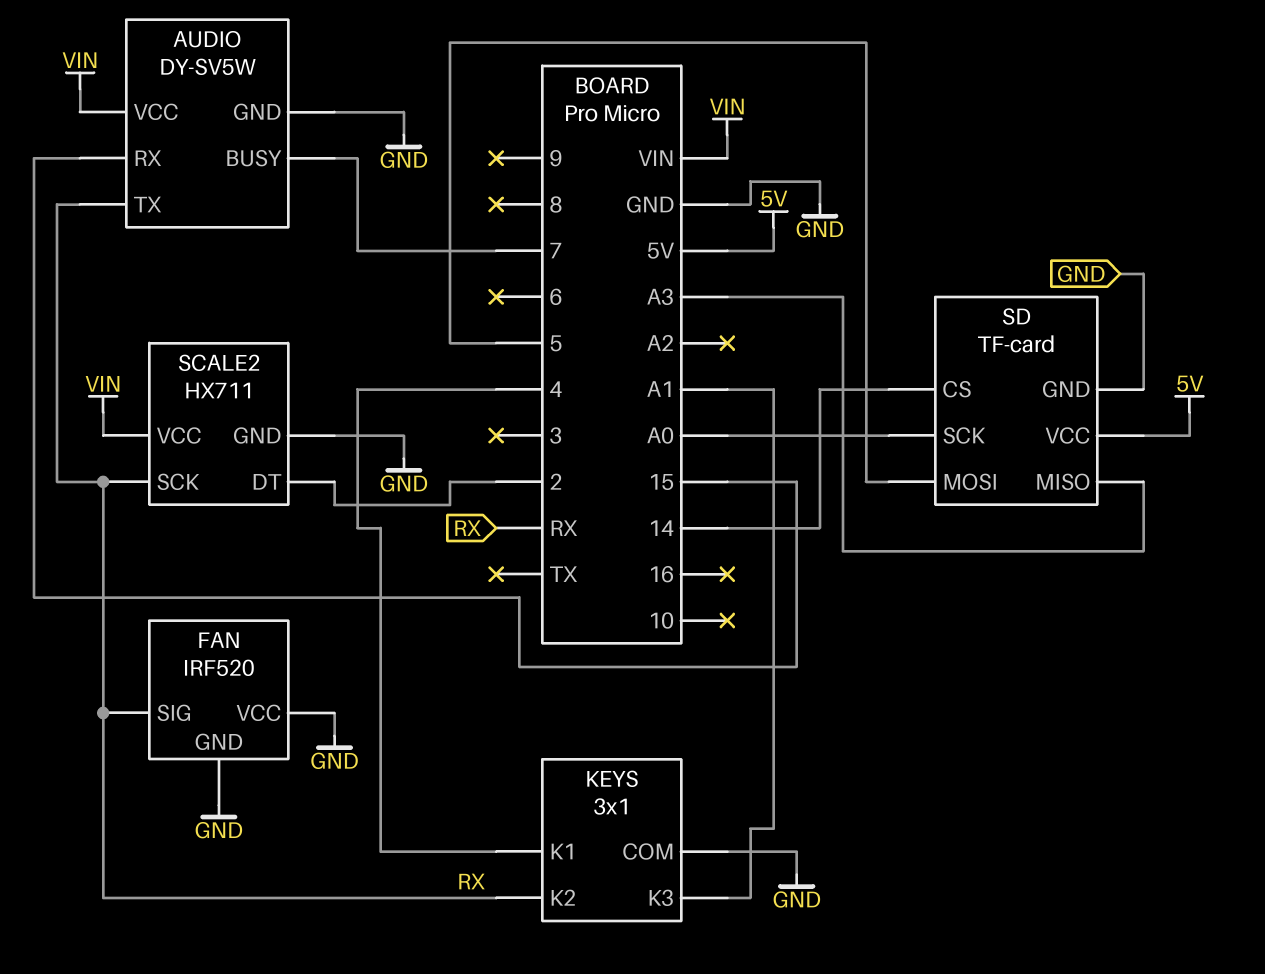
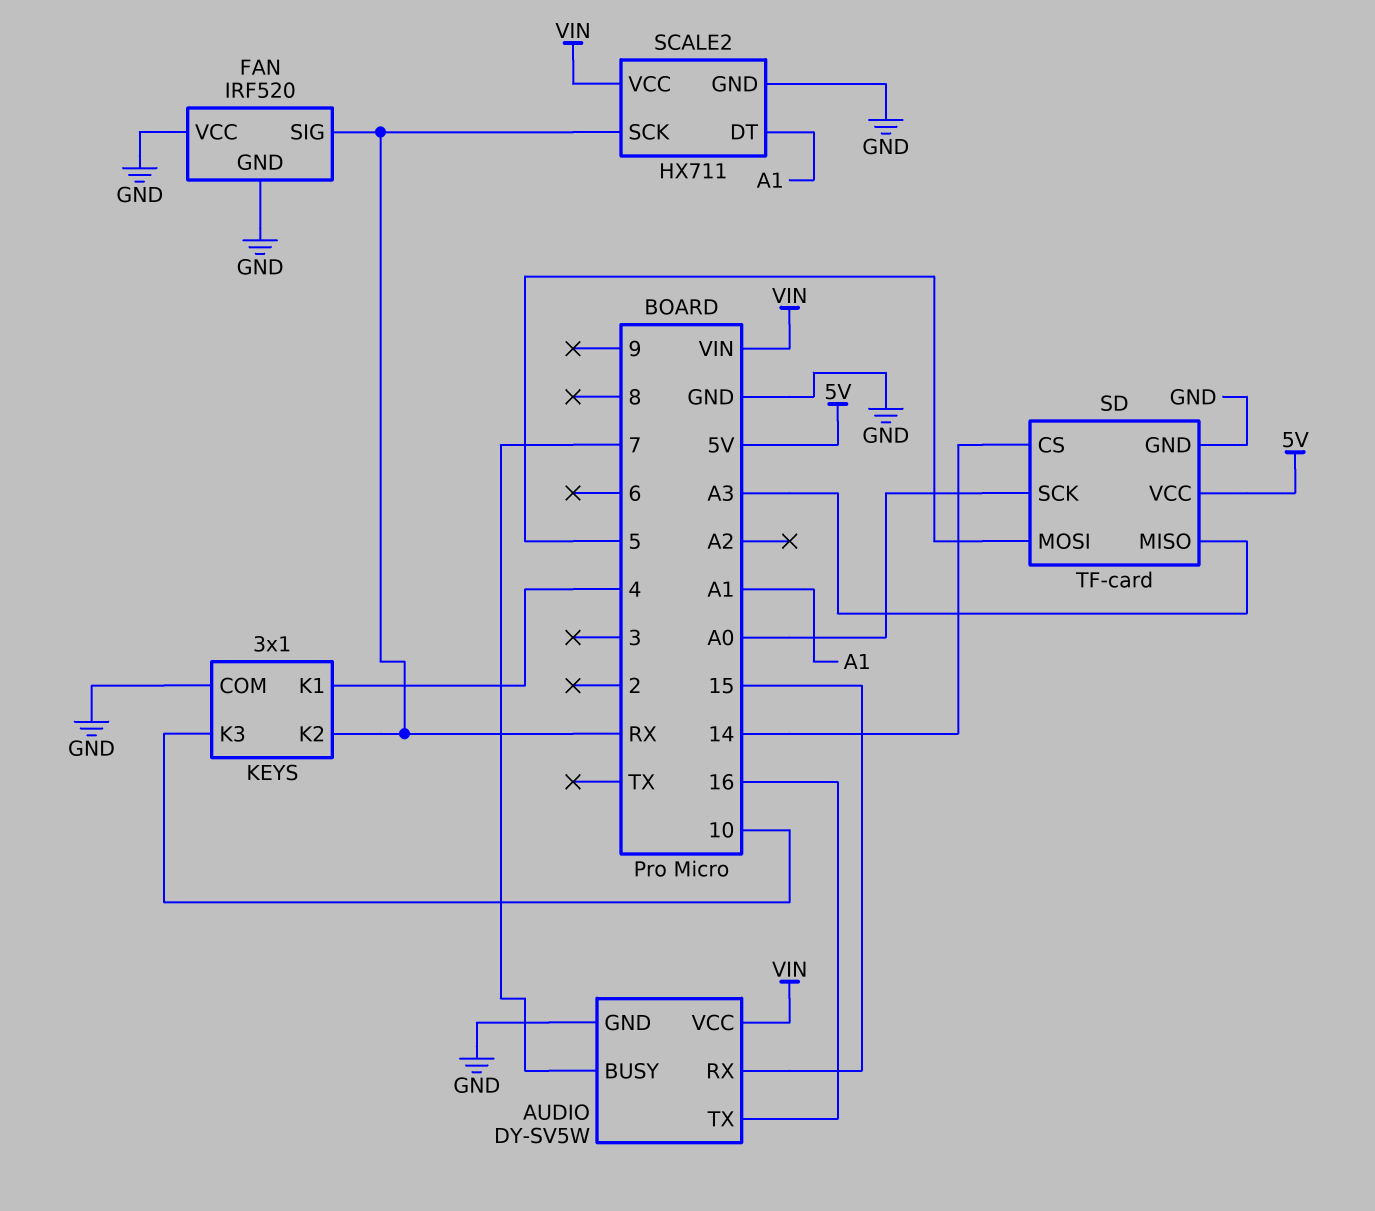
AUDIO pin TX: RX -> 16
KEYS pin K3: A1 -> 10
SCALE2 pin DT: 2 -> A1

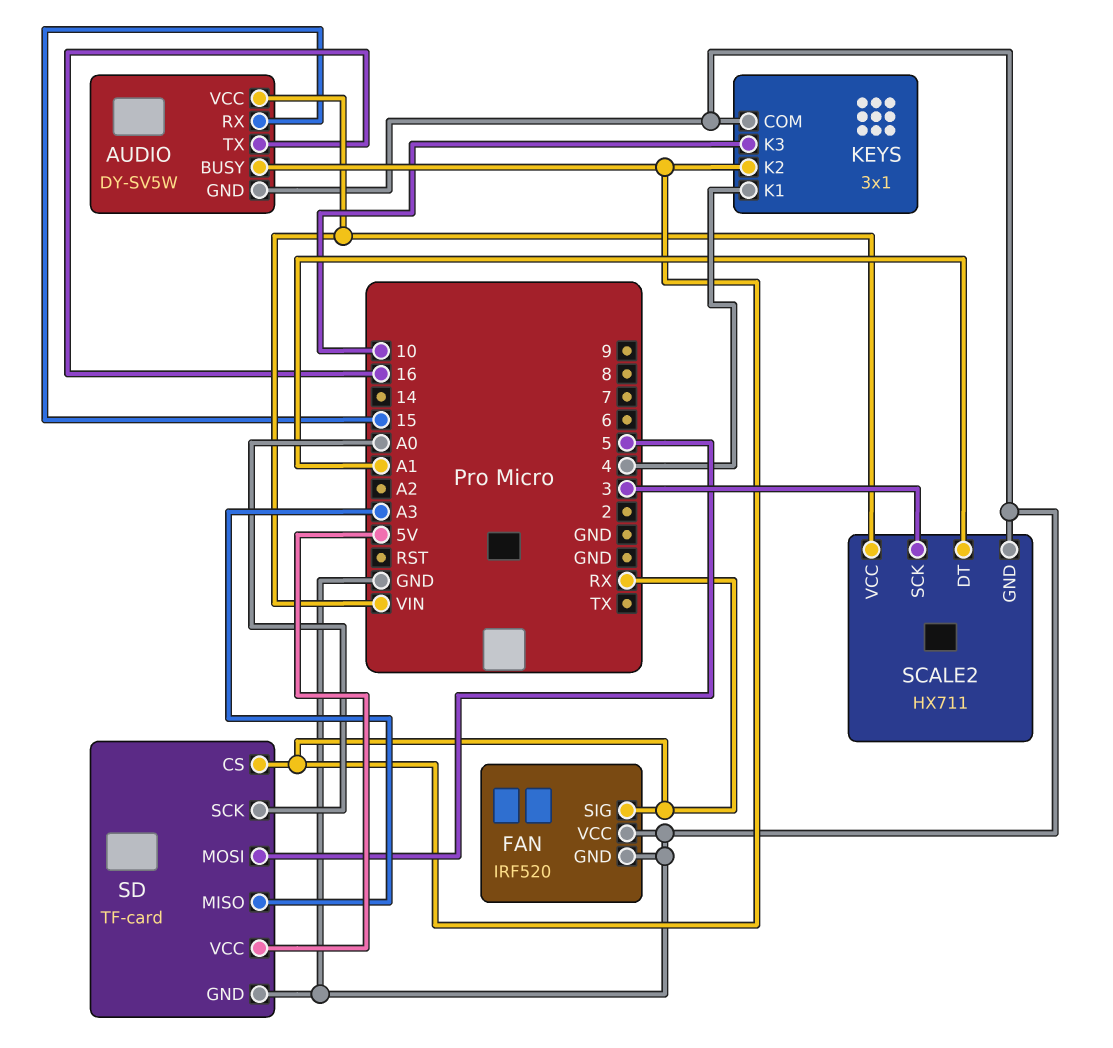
AUDIO pin BUSY: 7 -> RX
SCALE2 pin SCK: RX -> 3
SD pin CS: 14 -> RX

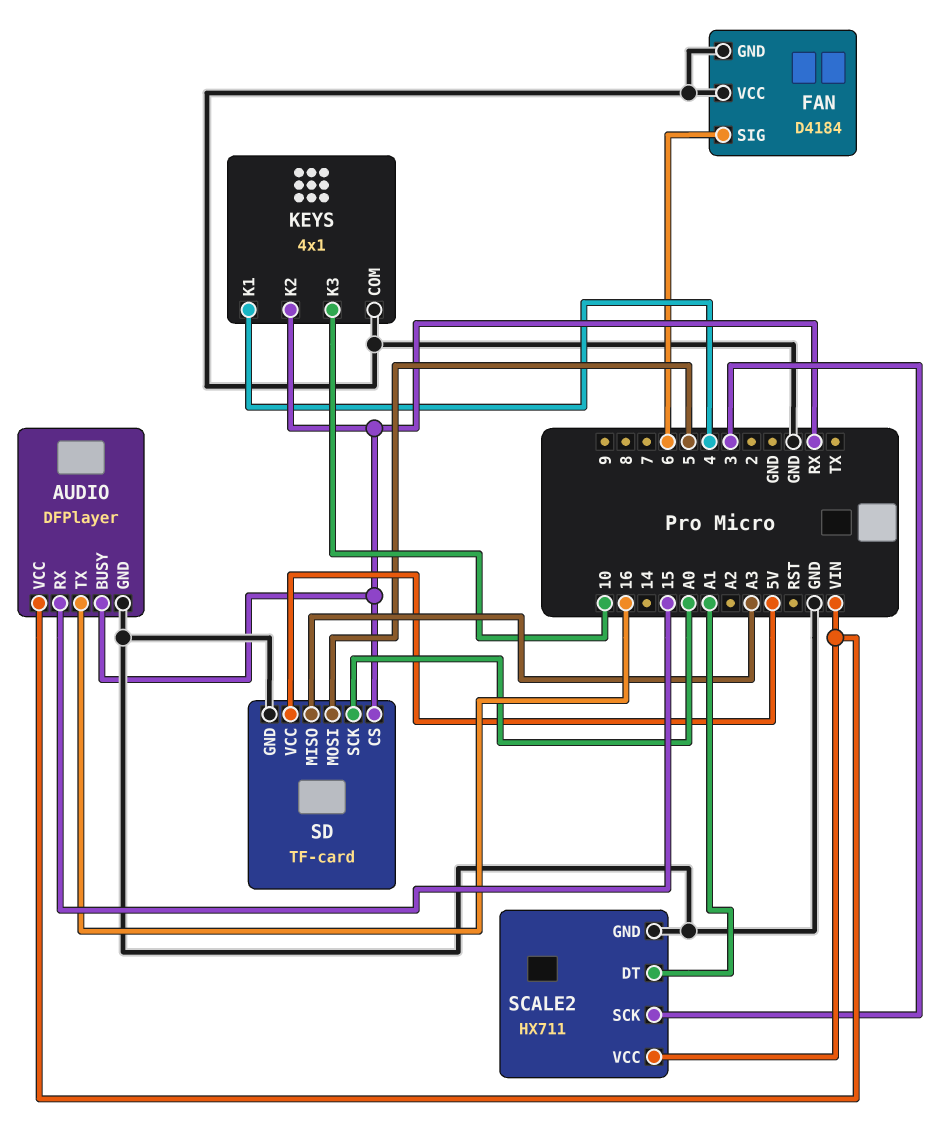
AUDIO: DY-SV5W -> DFPlayer
FAN: IRF520 -> D4184
FAN pin SIG: RX -> 6
KEYS: 3x1 -> 4x1

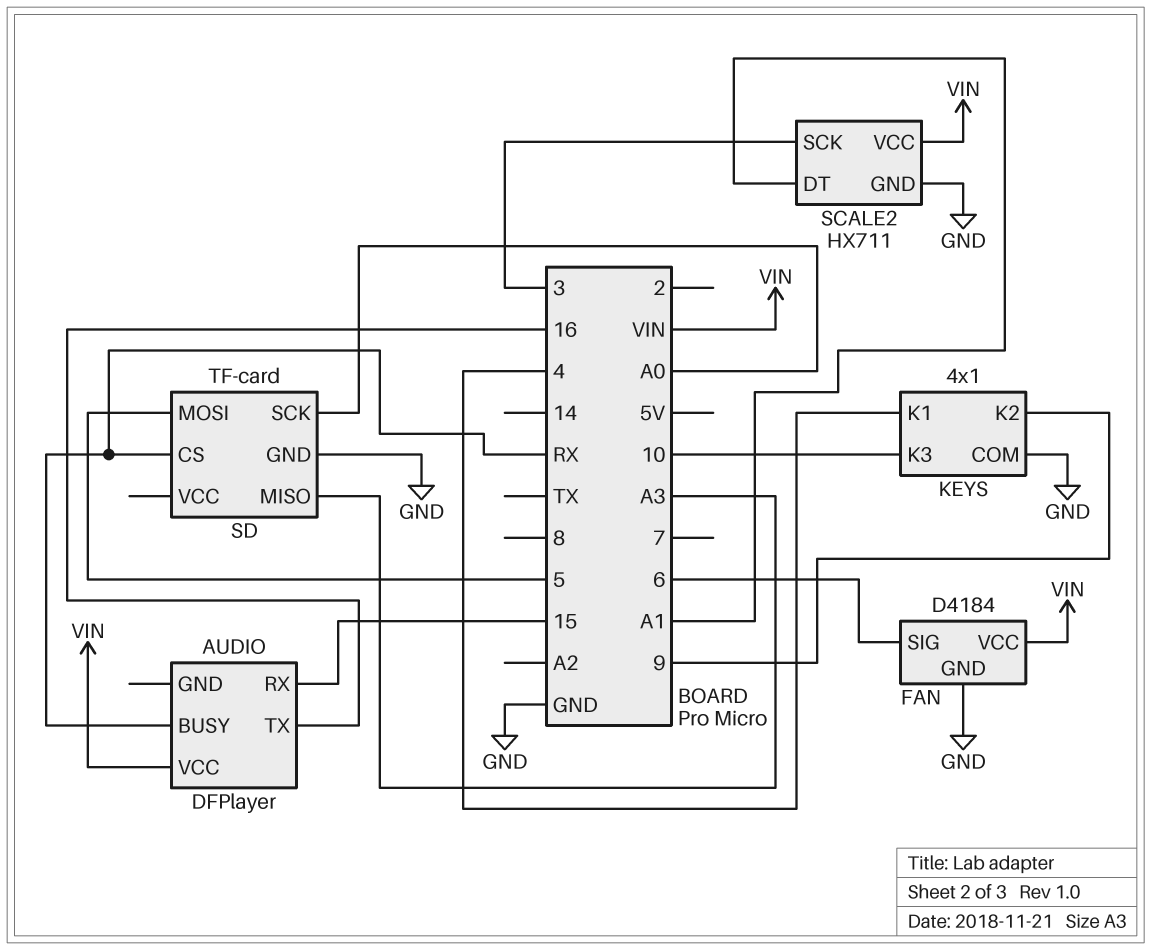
AUDIO pin GND: GND -> none
FAN pin VCC: GND -> VIN
KEYS pin K2: RX -> 9
SD pin VCC: 5V -> none

